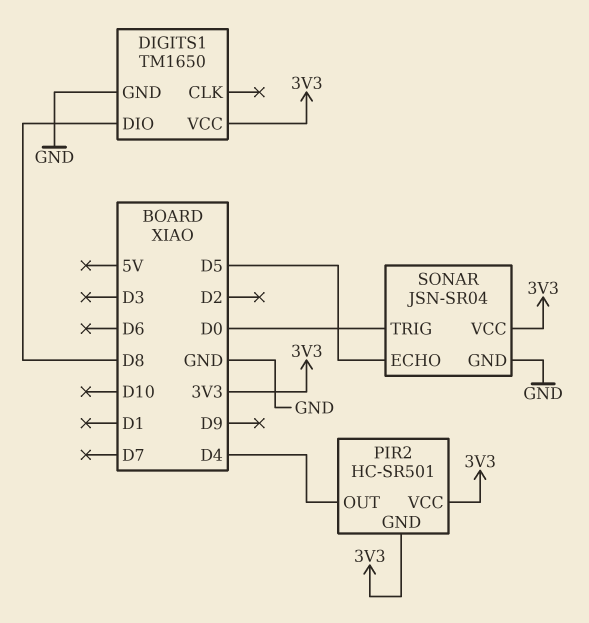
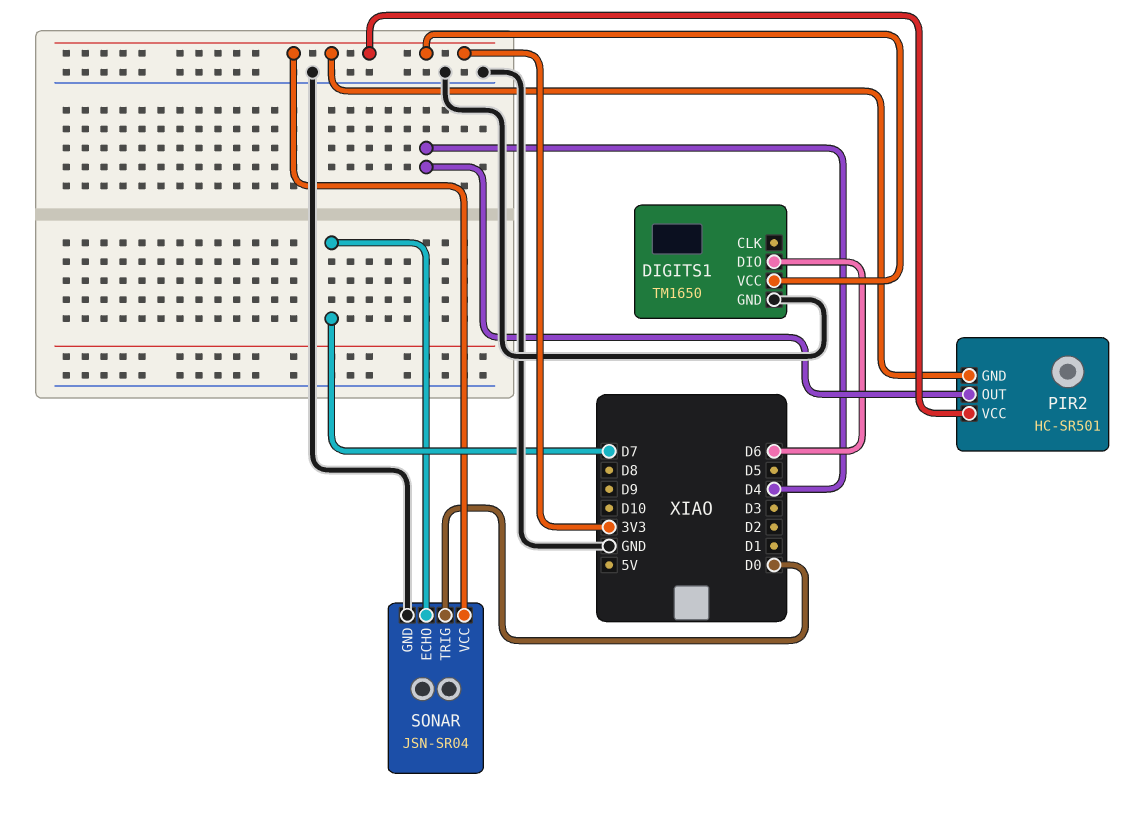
DIGITS1 pin DIO: D8 -> D6
SONAR pin ECHO: D5 -> D7

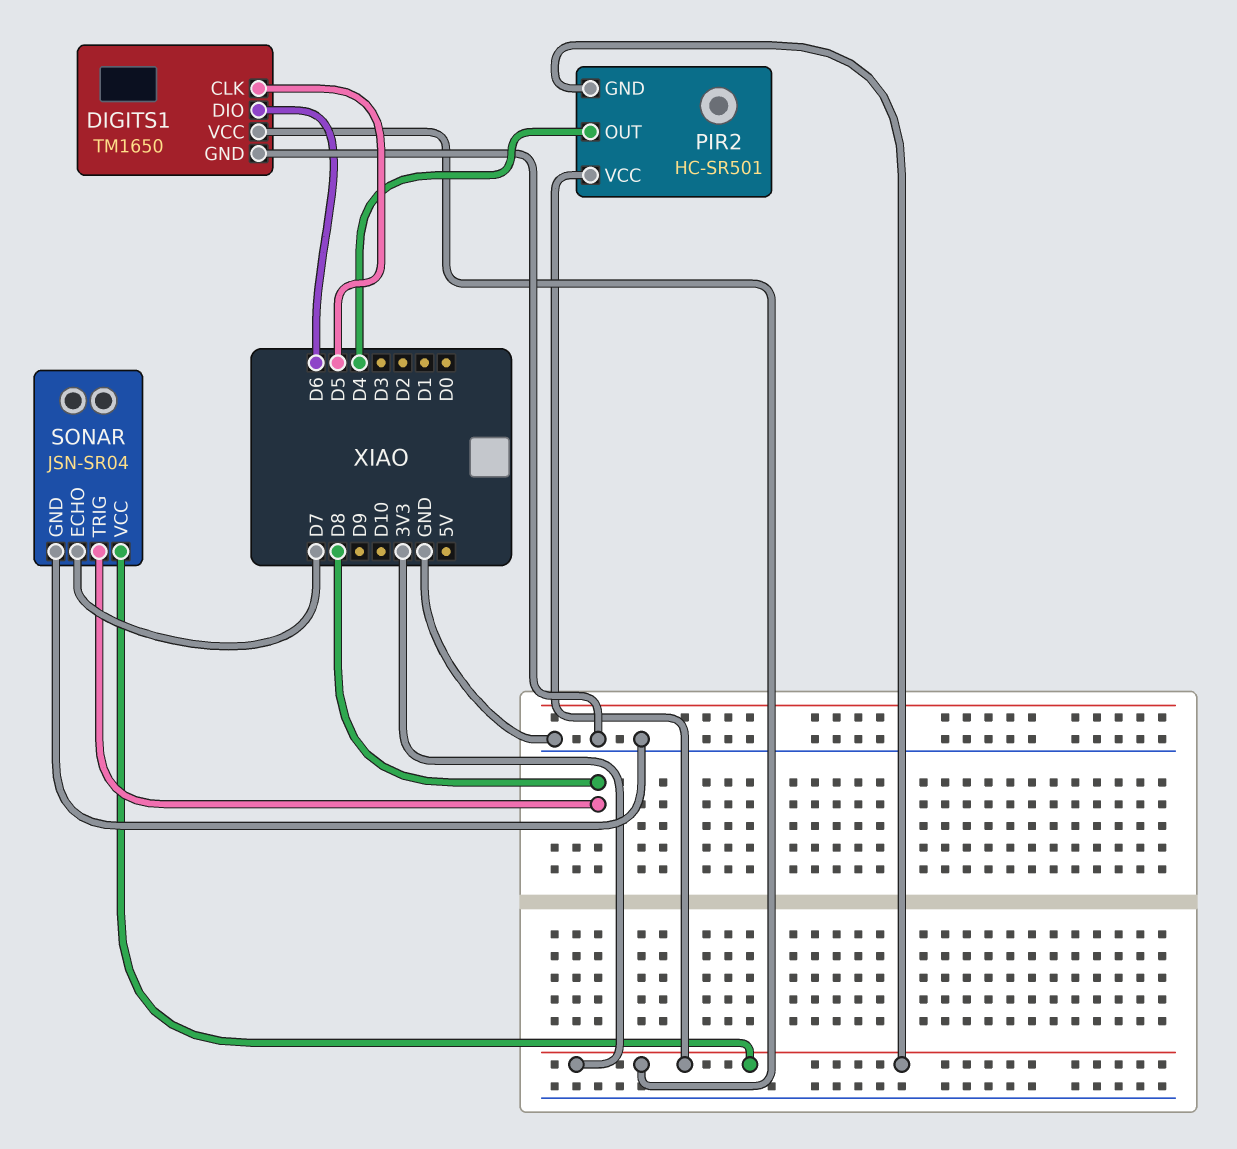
DIGITS1 pin CLK: none -> D5
SONAR pin TRIG: D0 -> D8

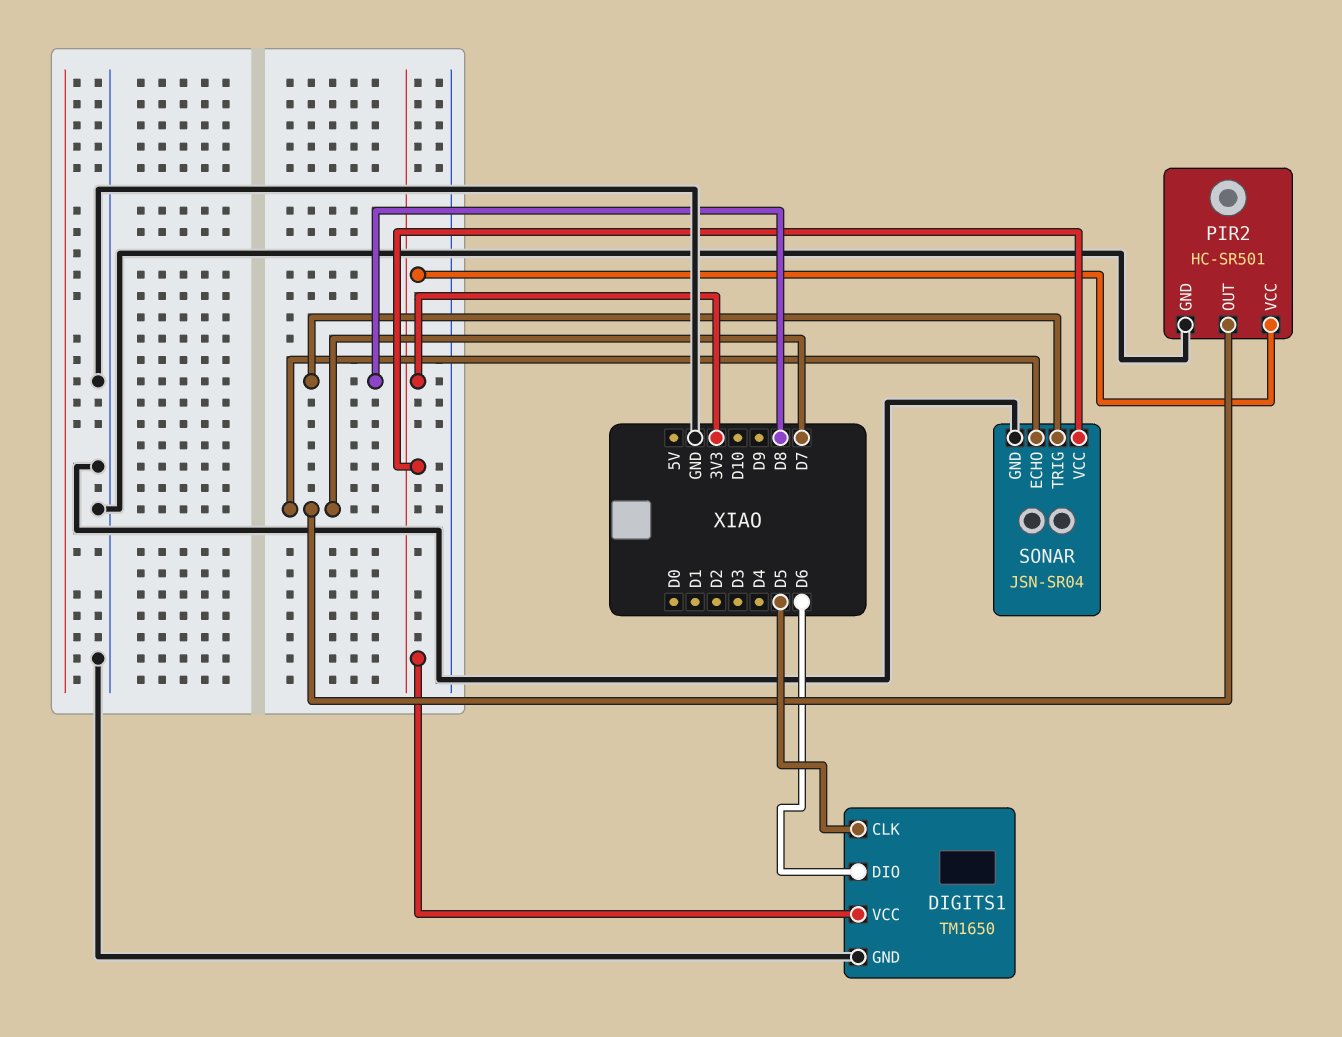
PIR2 pin GND: 3V3 -> GND
PIR2 pin OUT: D4 -> D7

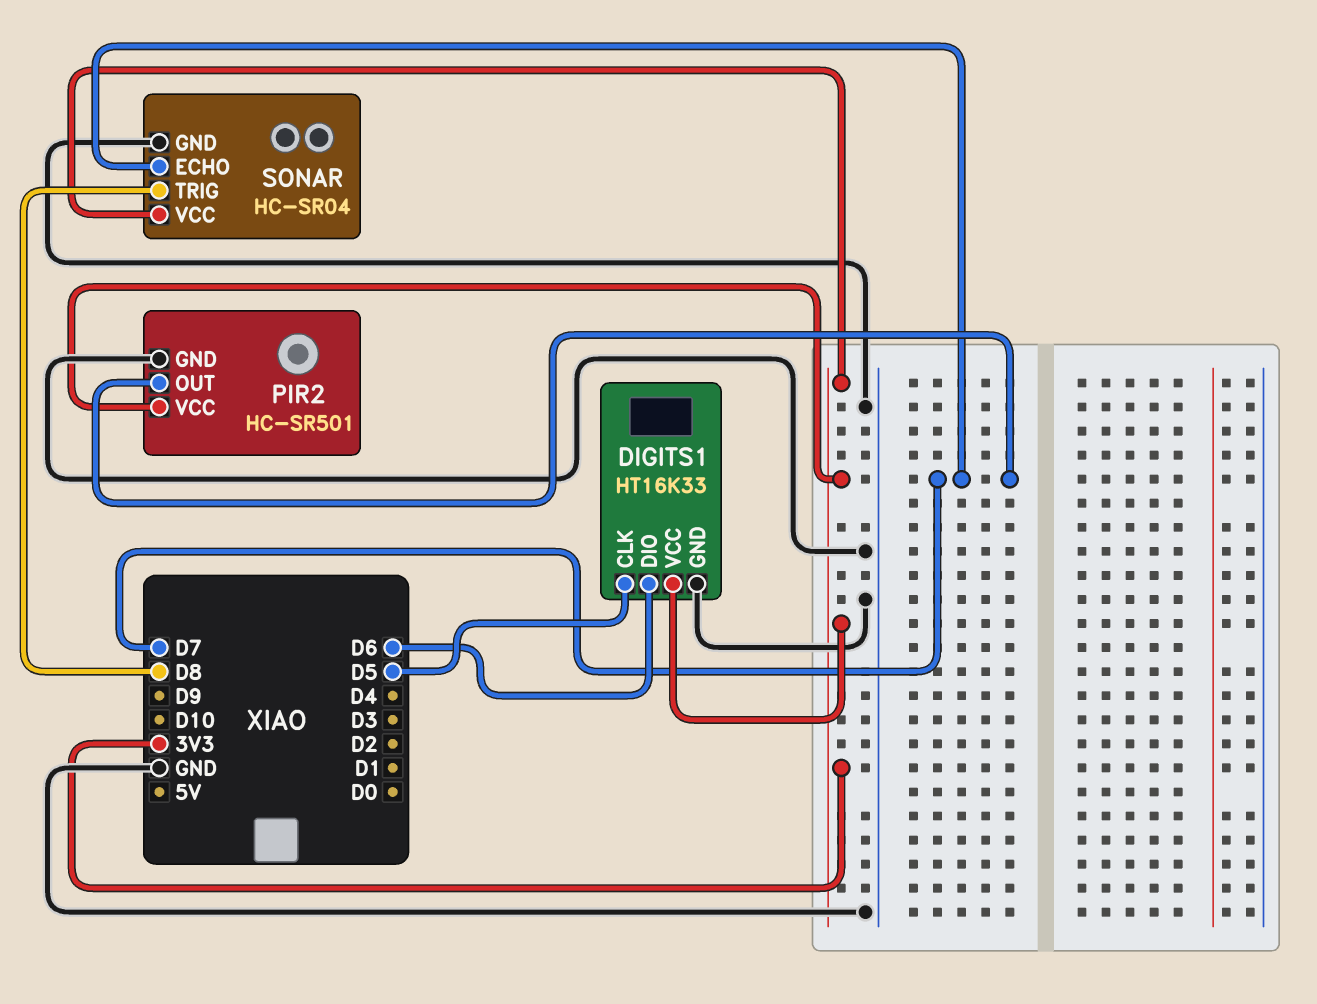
DIGITS1: TM1650 -> HT16K33
SONAR: JSN-SR04 -> HC-SR04

